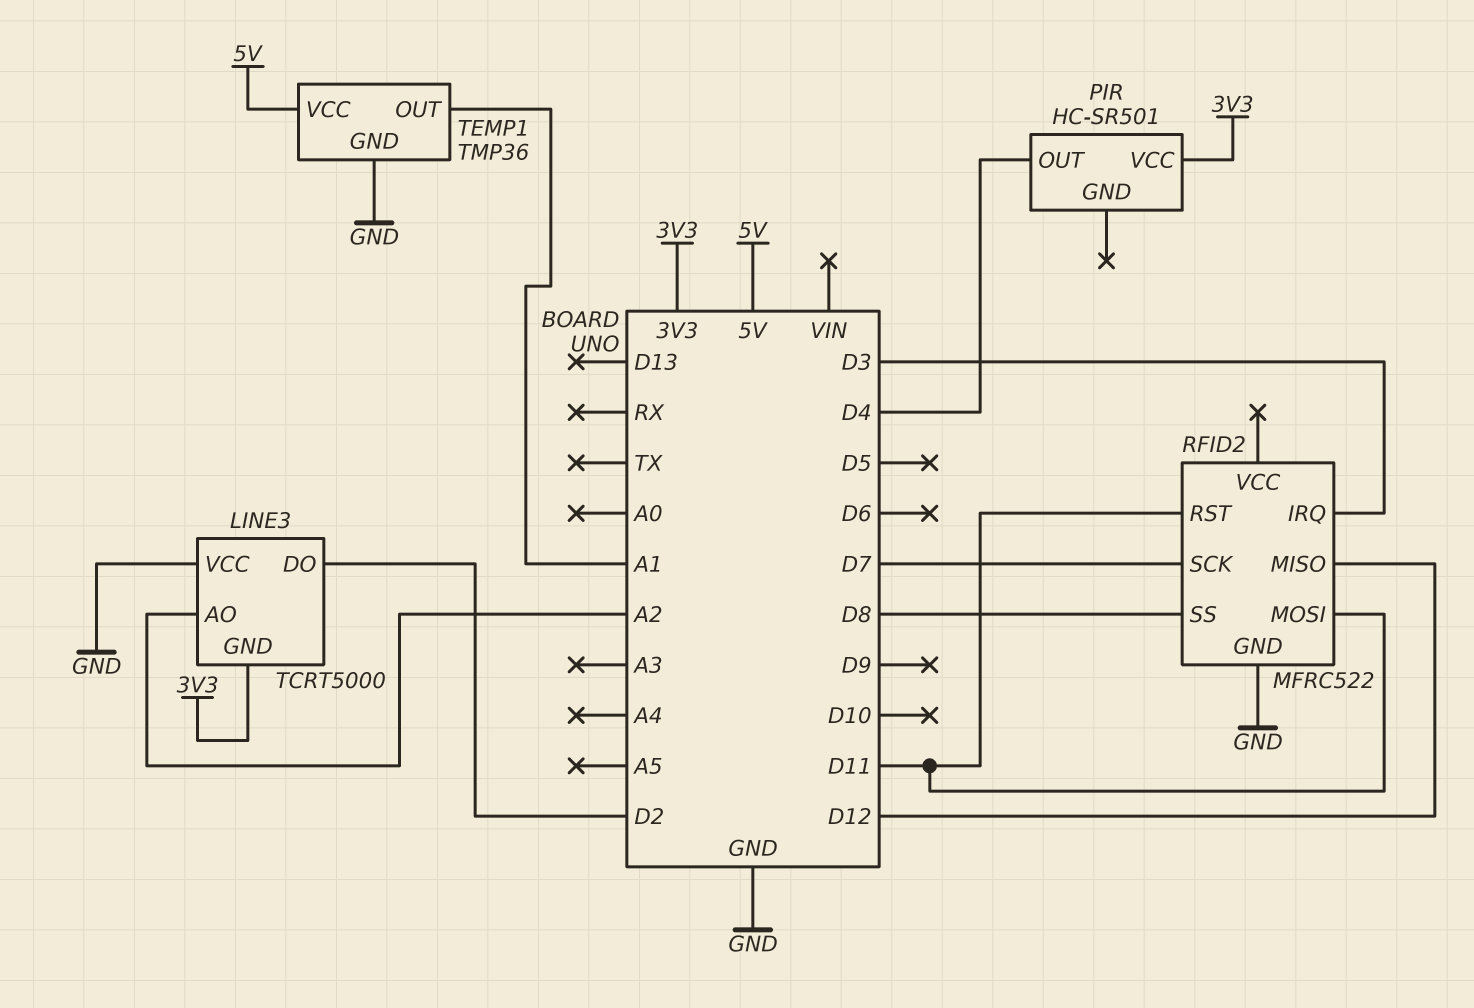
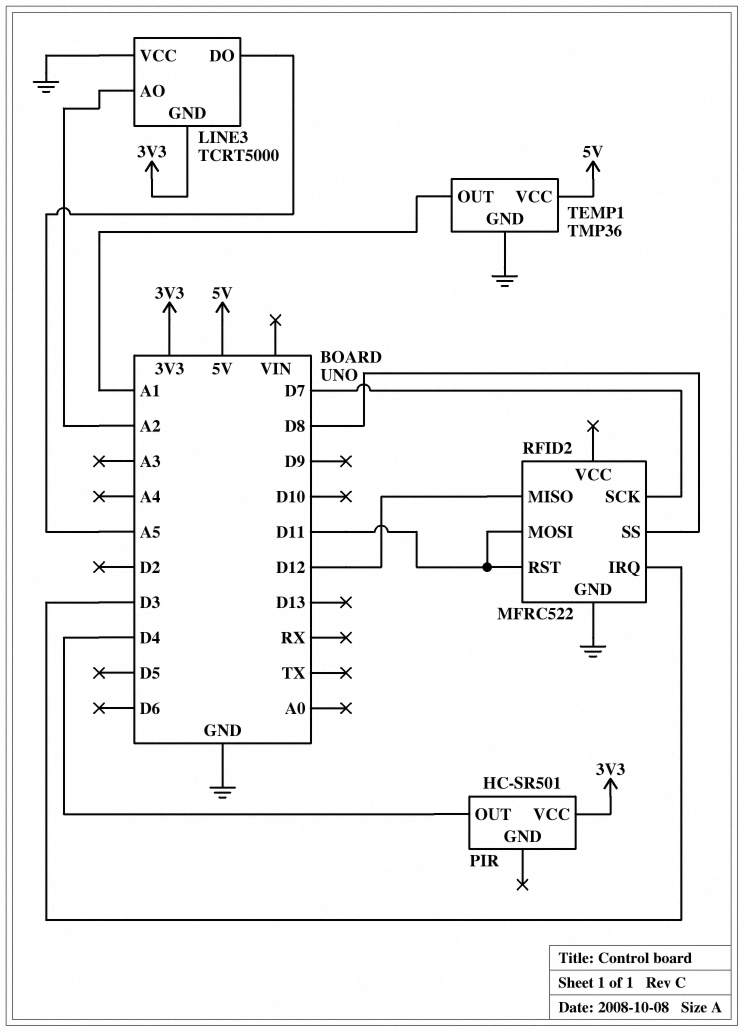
LINE3 pin DO: D2 -> A5

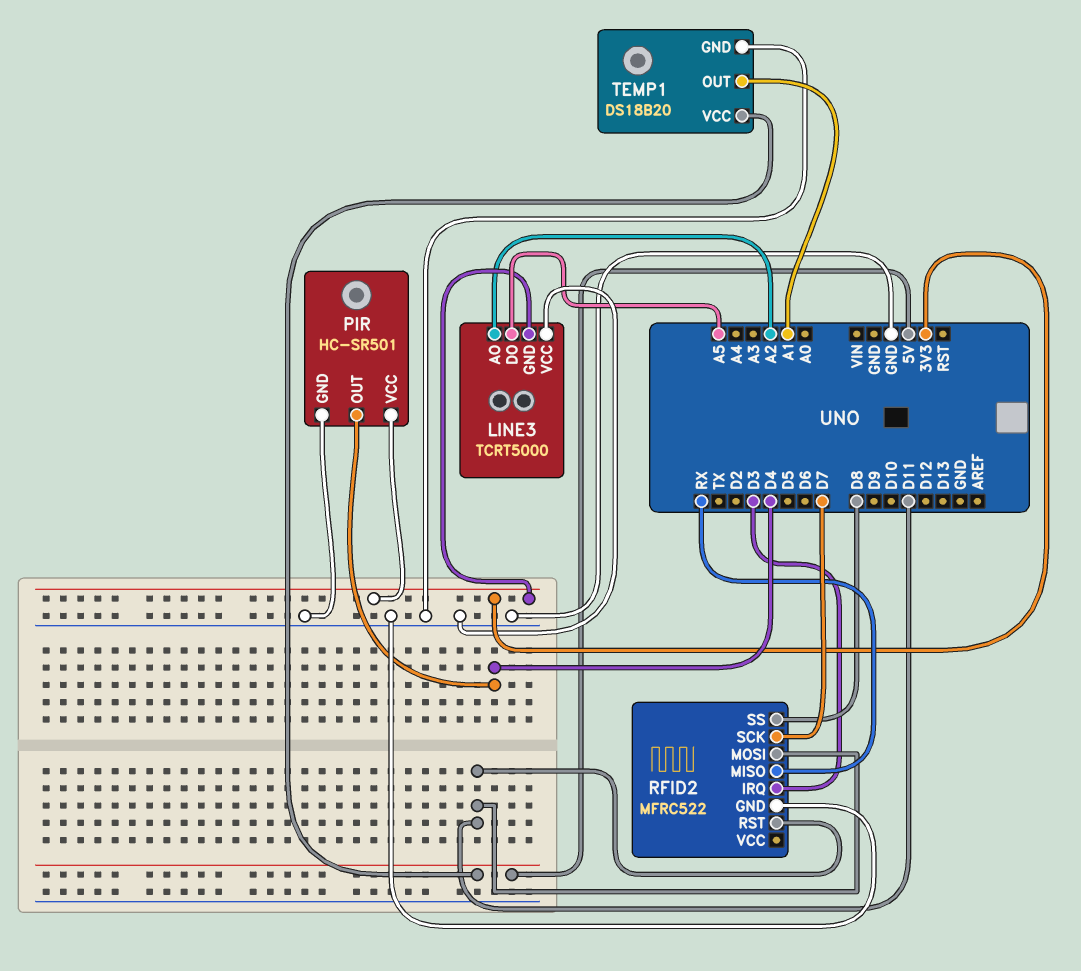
PIR pin GND: none -> GND
RFID2 pin MISO: D12 -> RX
TEMP1: TMP36 -> DS18B20

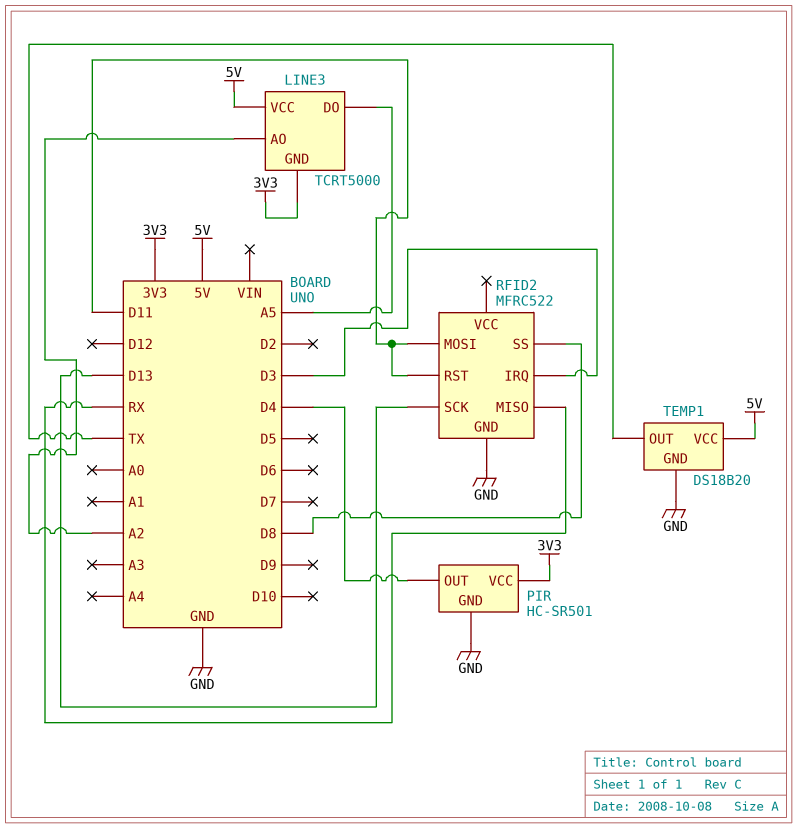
LINE3 pin VCC: GND -> 5V
RFID2 pin SCK: D7 -> D13
TEMP1 pin OUT: A1 -> TX

